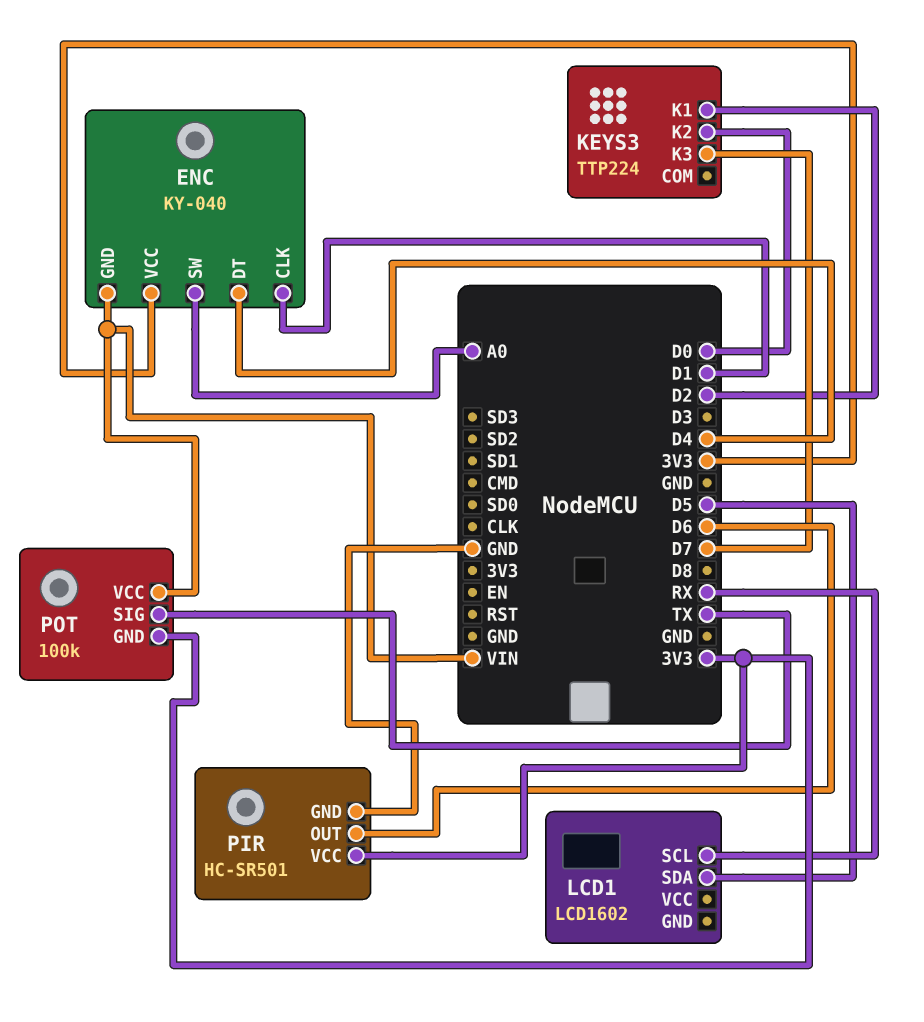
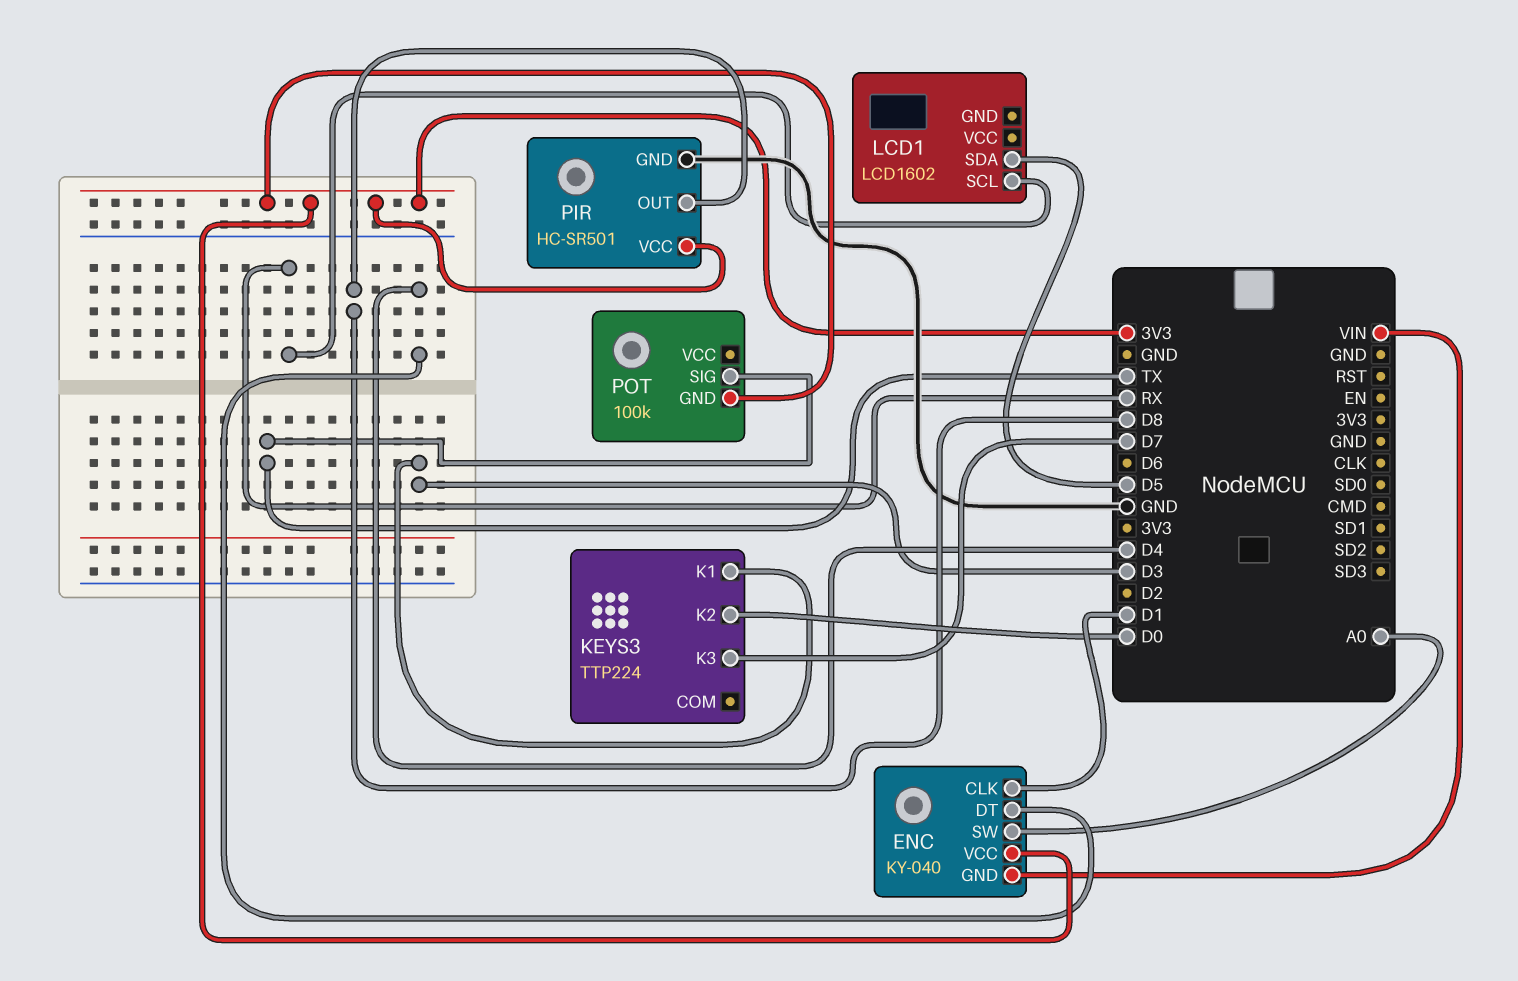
KEYS3 pin K1: D2 -> D3
PIR pin OUT: D6 -> D8
POT pin VCC: VIN -> none

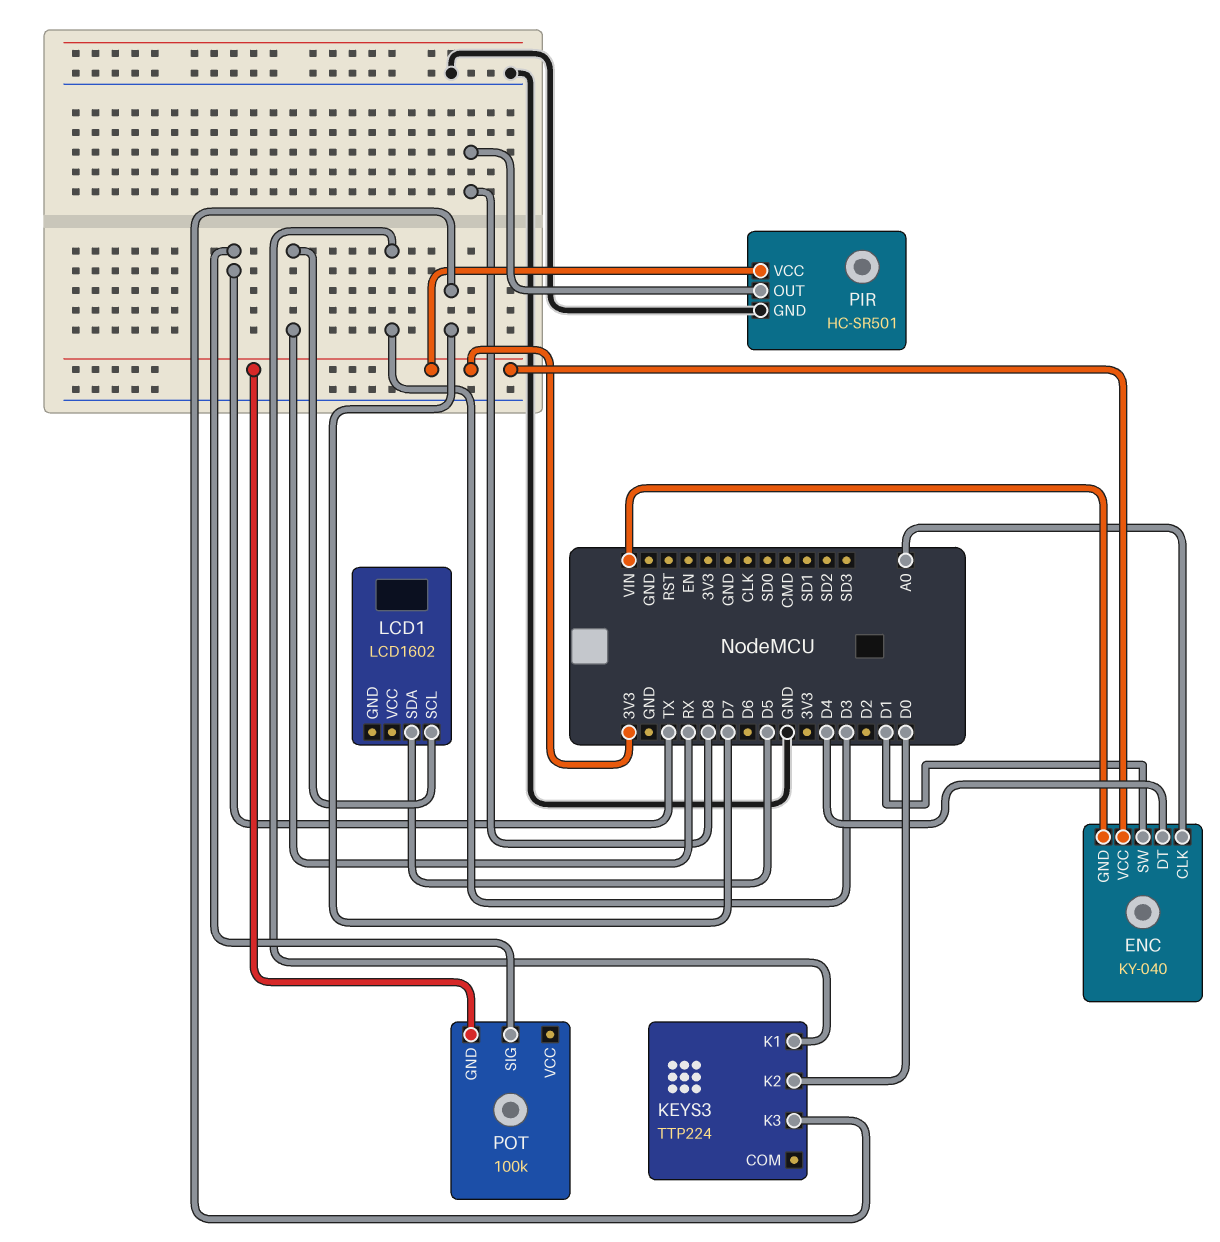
ENC pin CLK: D1 -> A0
ENC pin SW: A0 -> D1

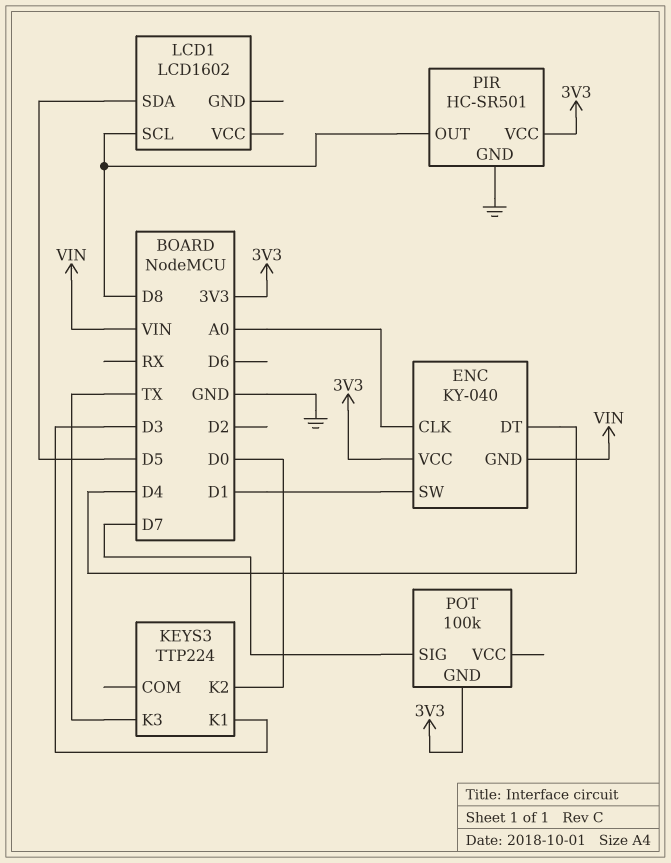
KEYS3 pin K3: D7 -> TX
LCD1 pin SCL: RX -> D8
POT pin SIG: TX -> D7

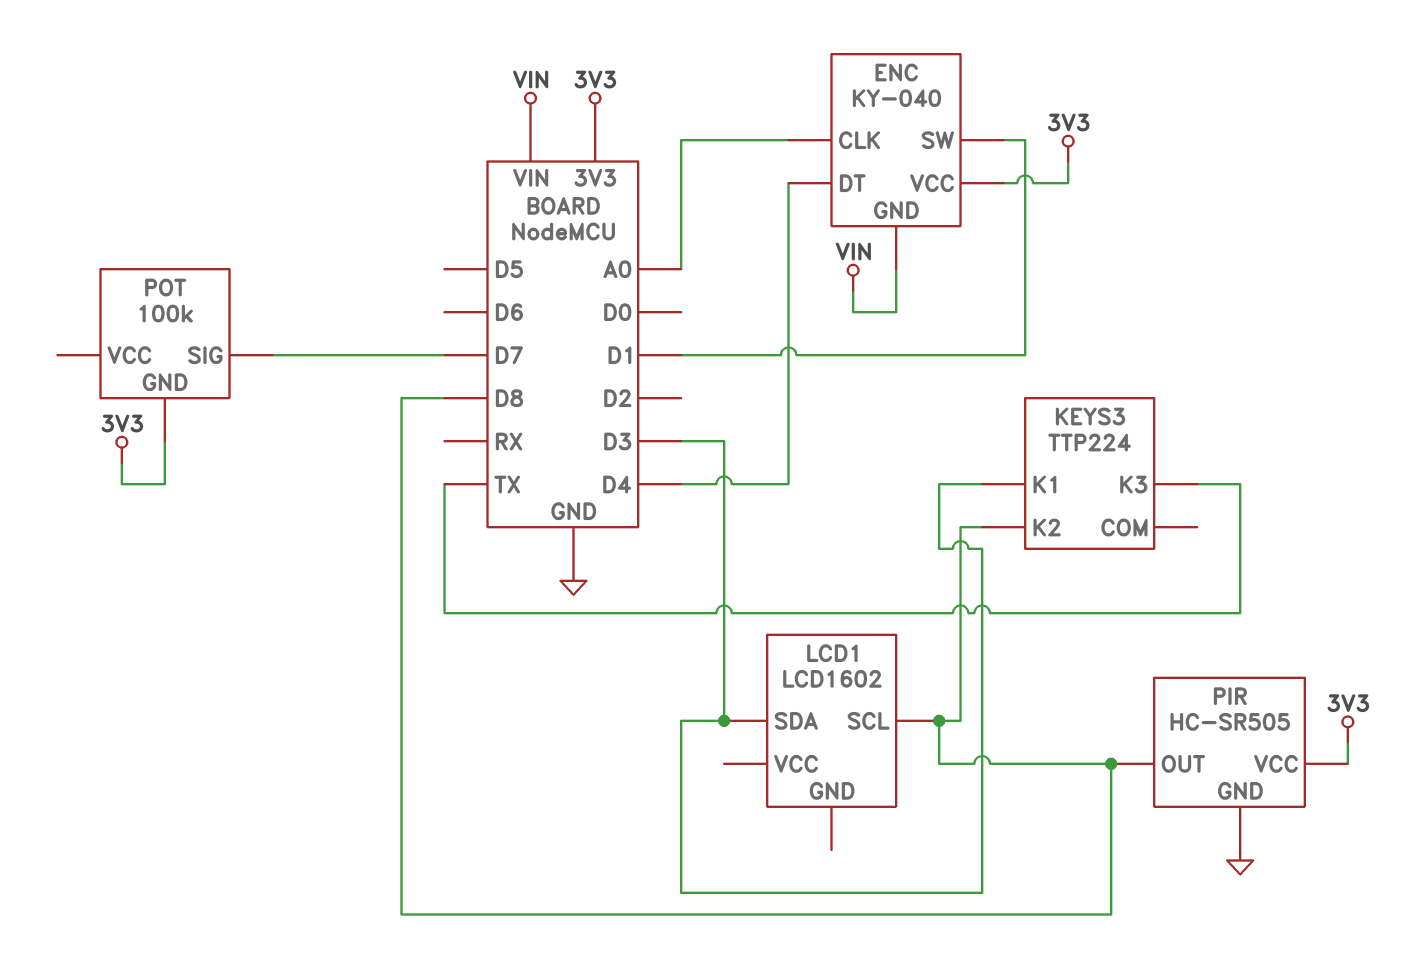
KEYS3 pin K2: D0 -> D8
LCD1 pin SDA: D5 -> D3
PIR: HC-SR501 -> HC-SR505

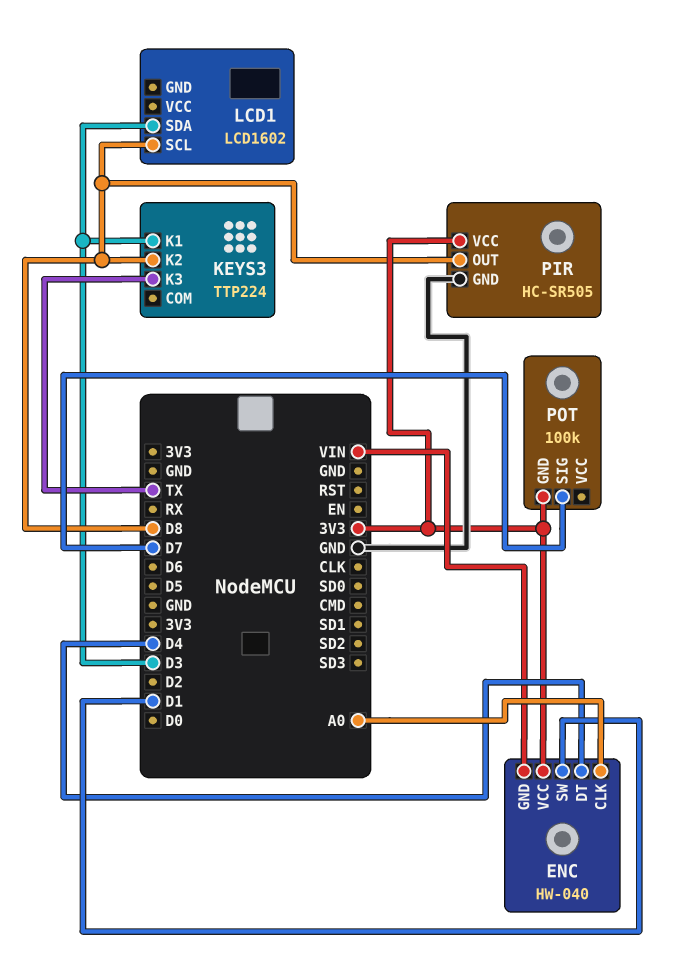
ENC: KY-040 -> HW-040

